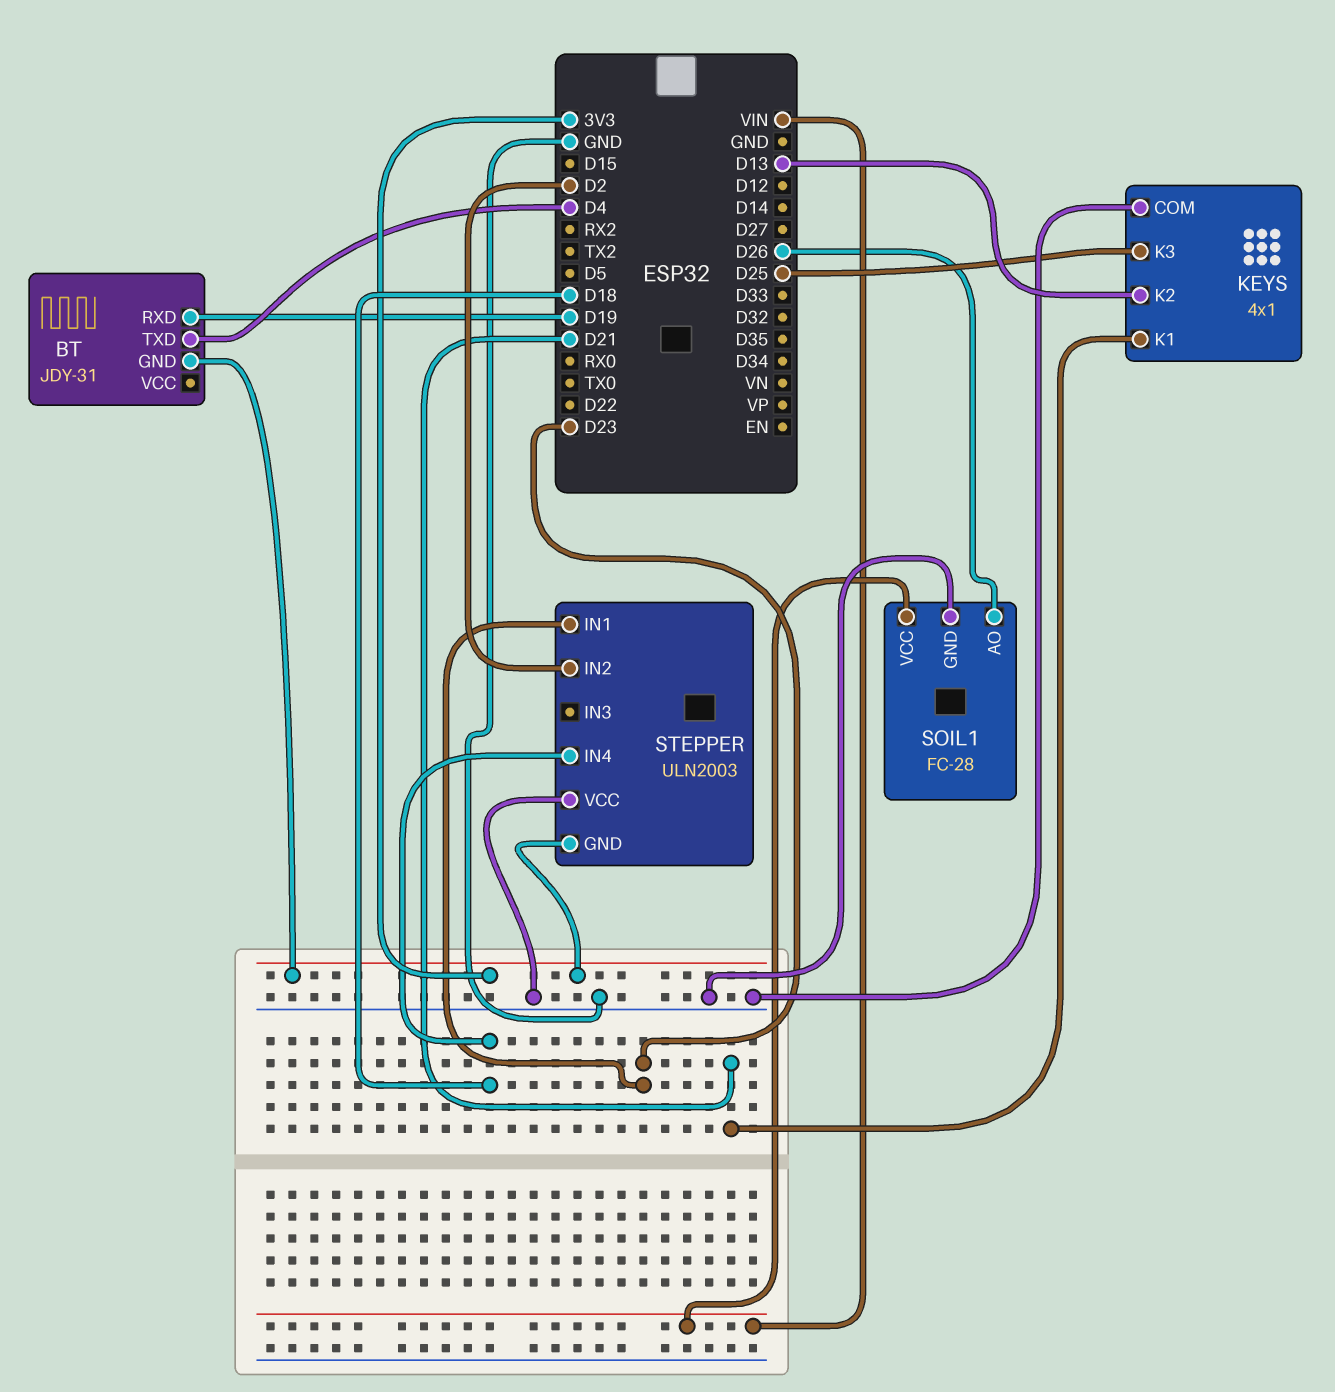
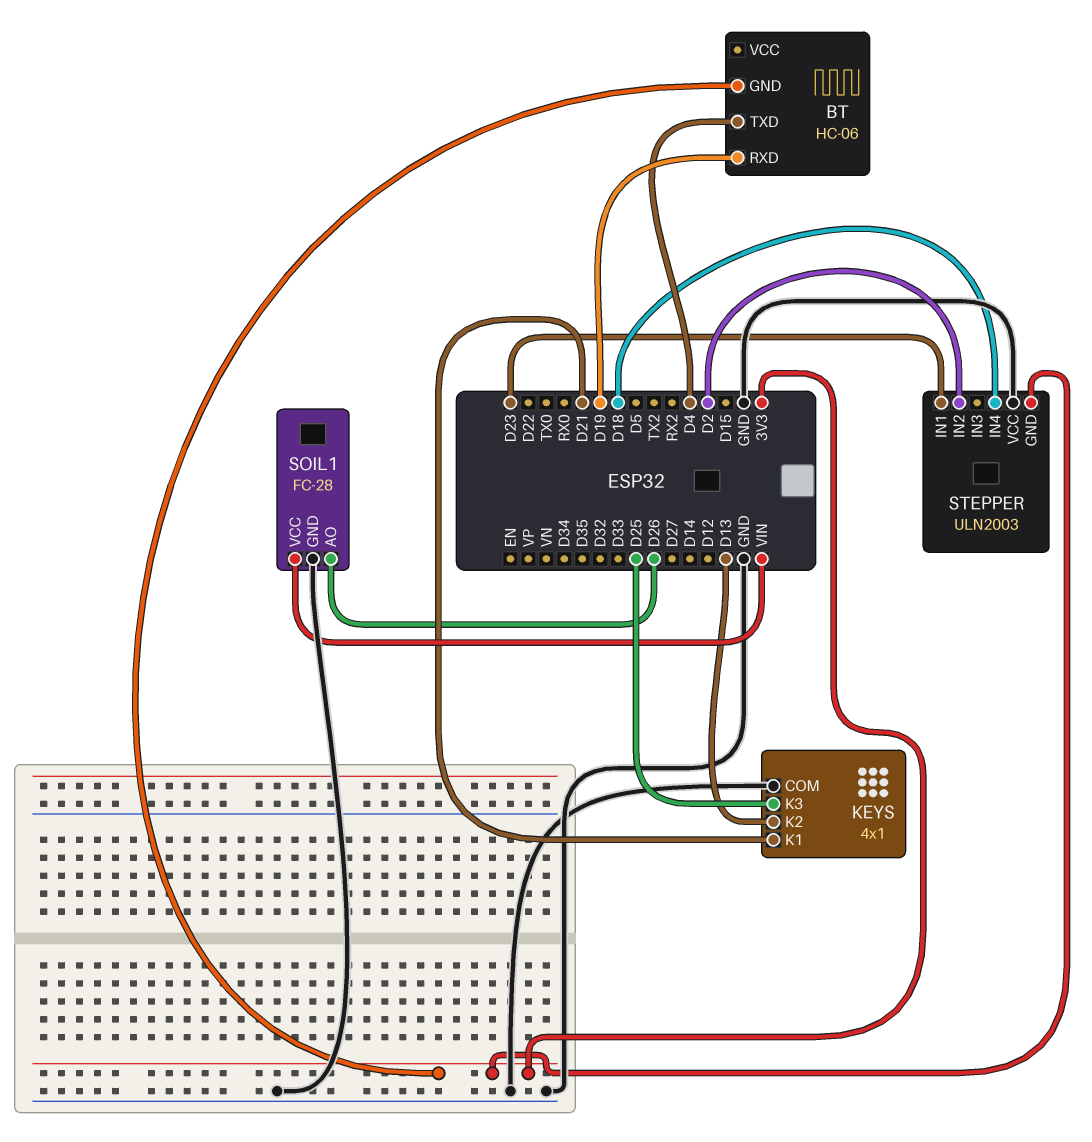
BT: JDY-31 -> HC-06

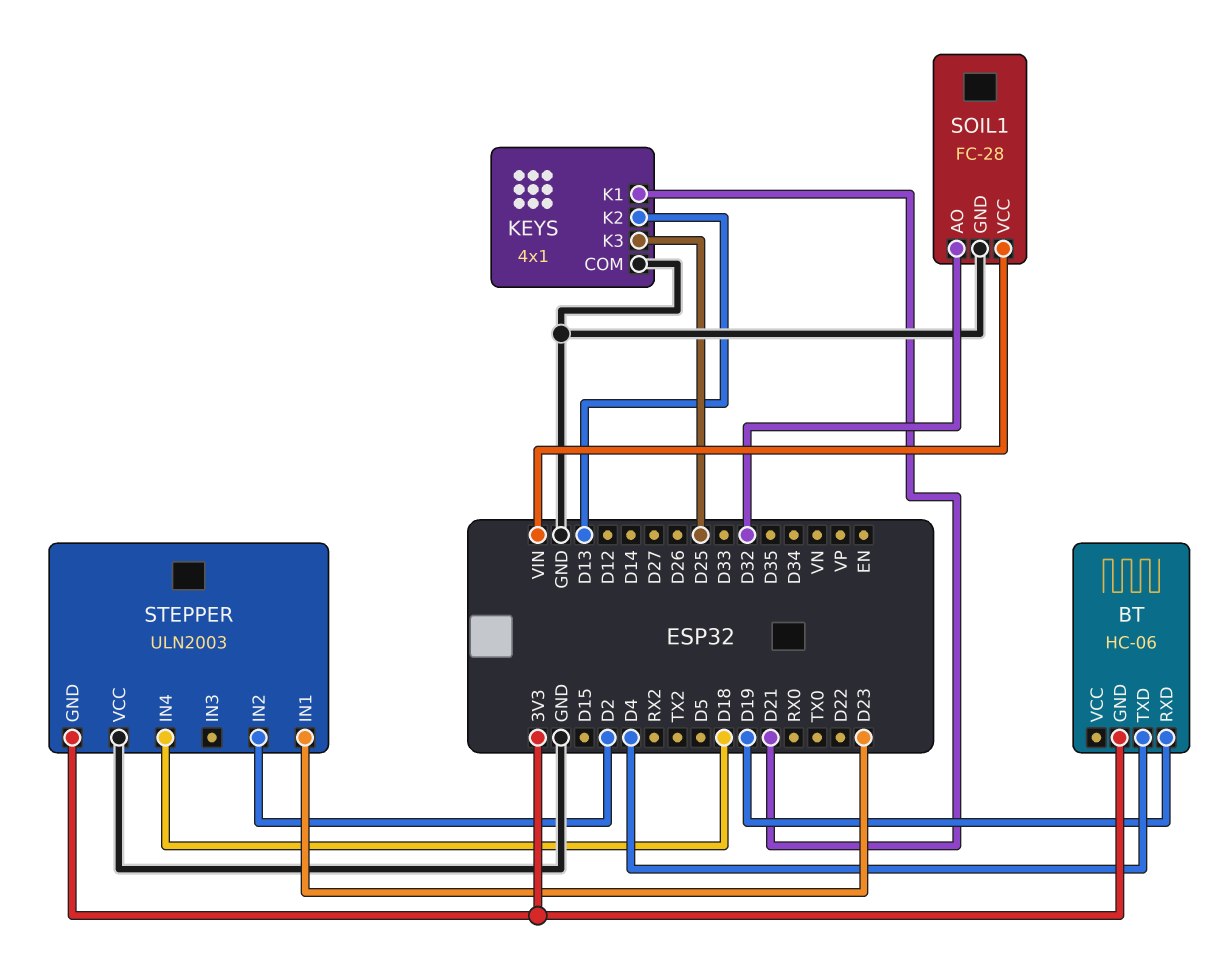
SOIL1 pin AO: D26 -> D32

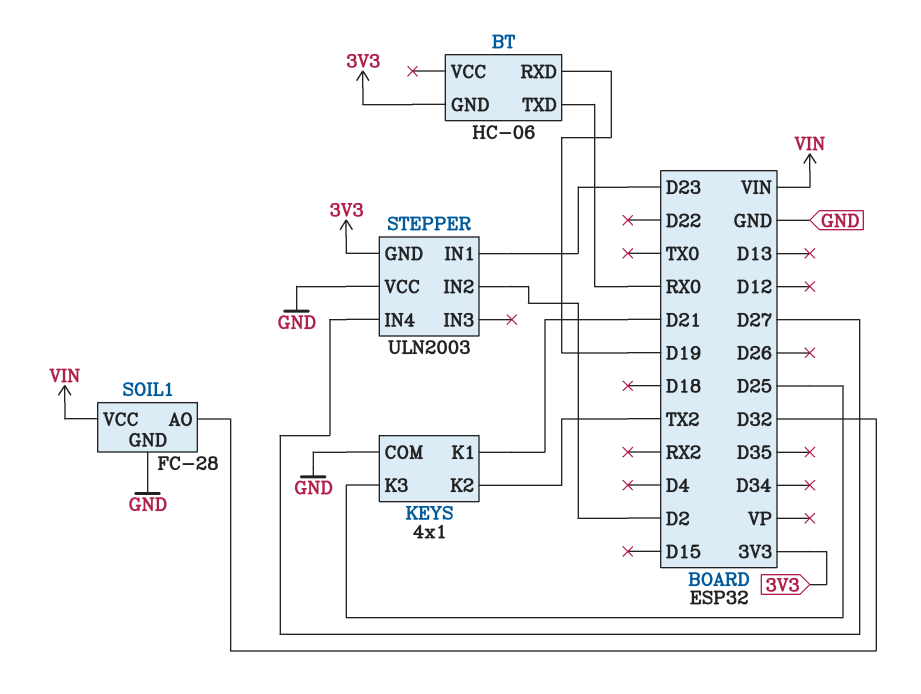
BT pin TXD: D4 -> RX0
KEYS pin K2: D13 -> TX2
STEPPER pin IN4: D18 -> D27

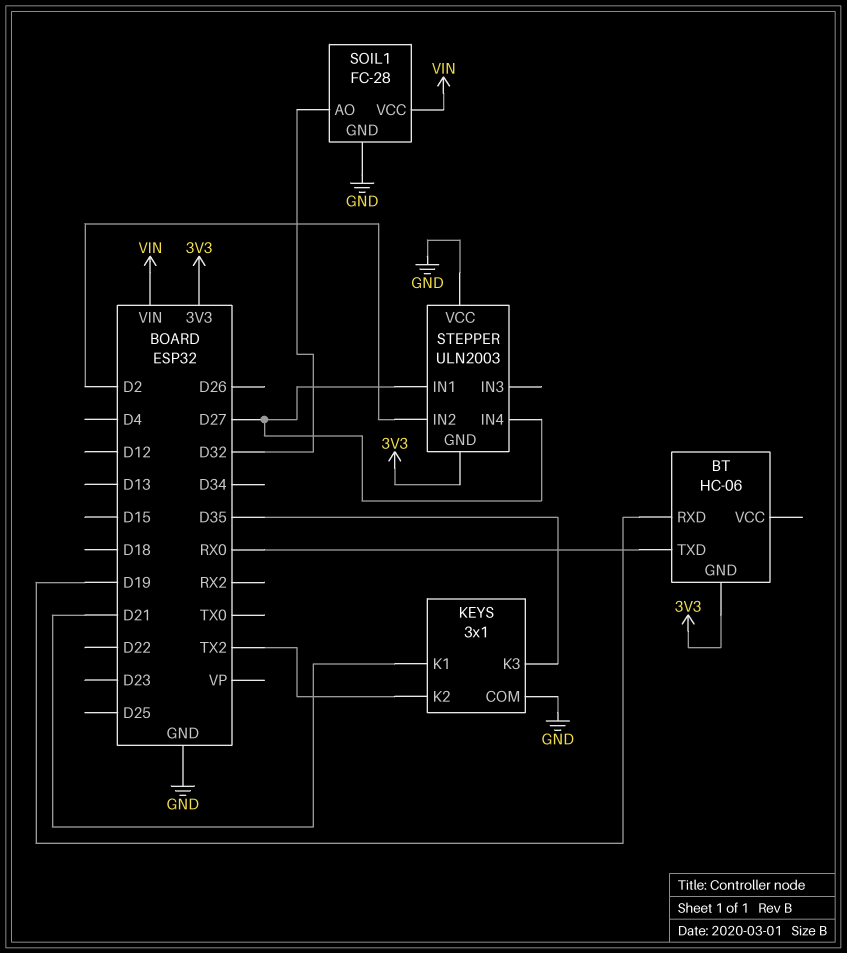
KEYS: 4x1 -> 3x1
KEYS pin K3: D25 -> D35
STEPPER pin IN1: D23 -> D27

